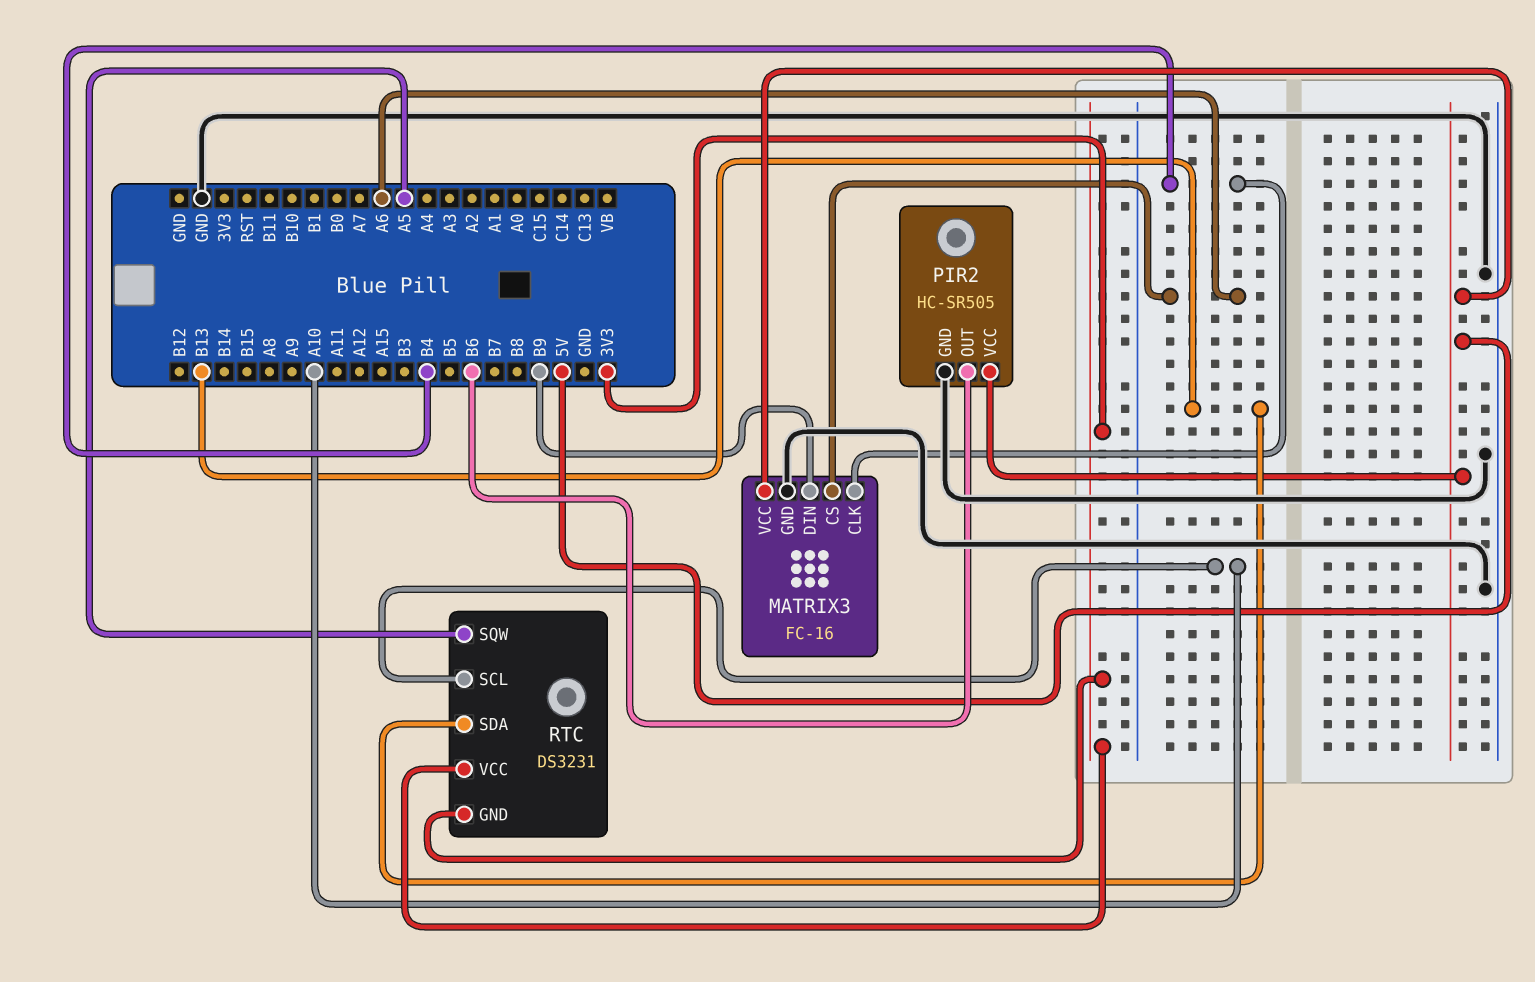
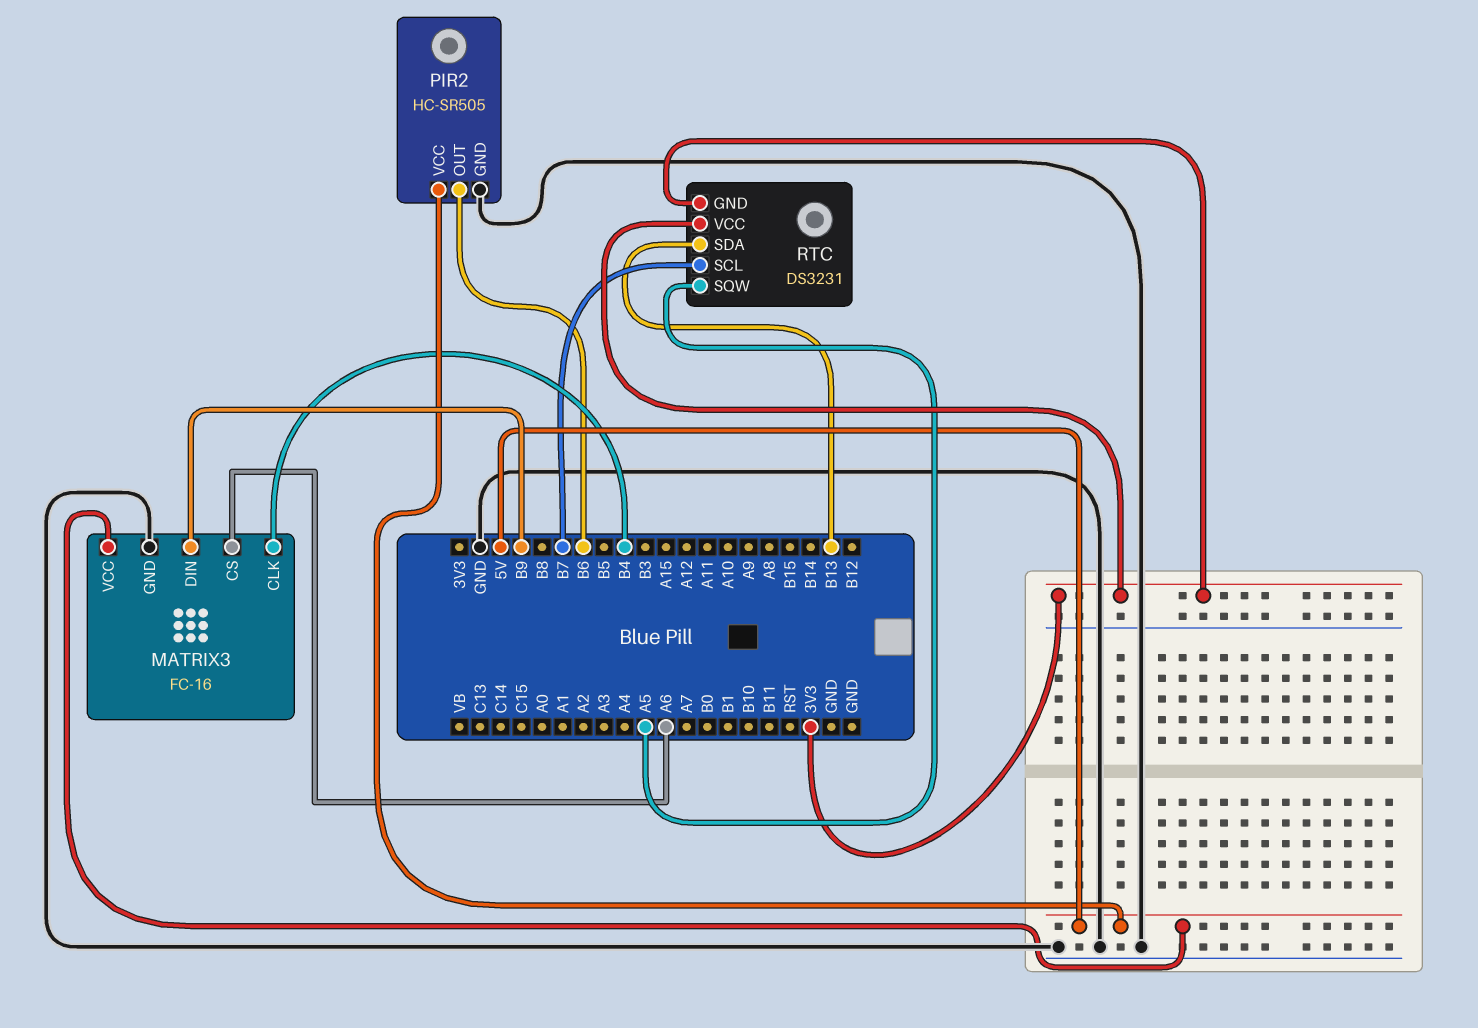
RTC pin SCL: A10 -> B7

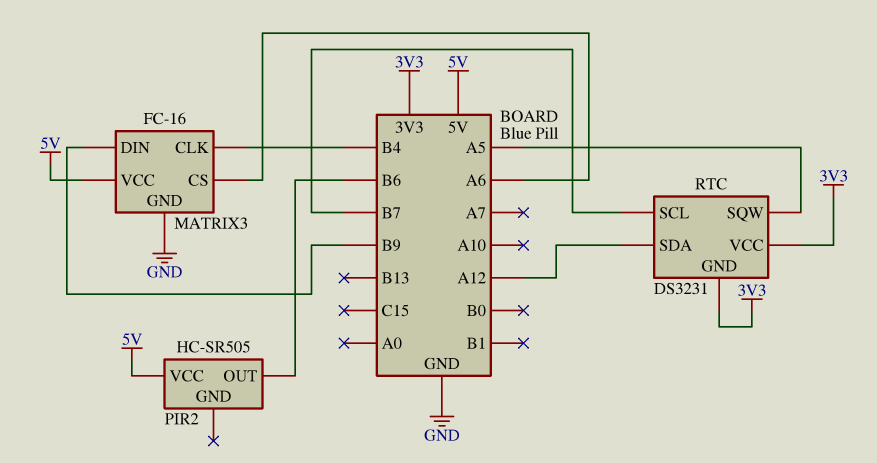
PIR2 pin GND: GND -> none
RTC pin SDA: B13 -> A12

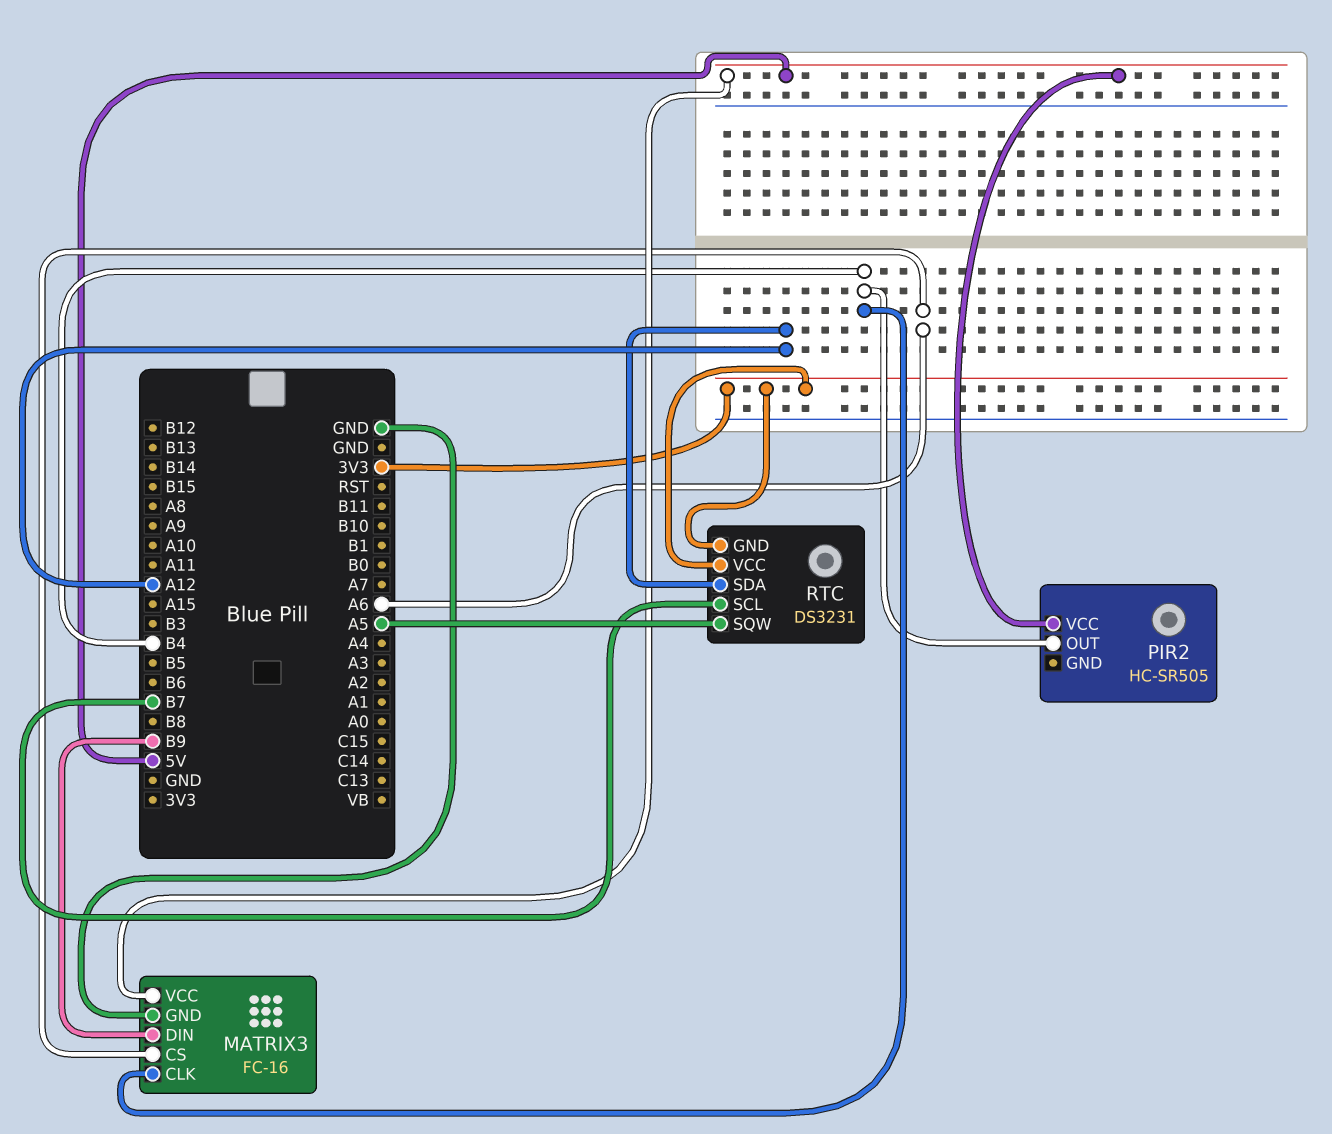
PIR2 pin OUT: B6 -> B4

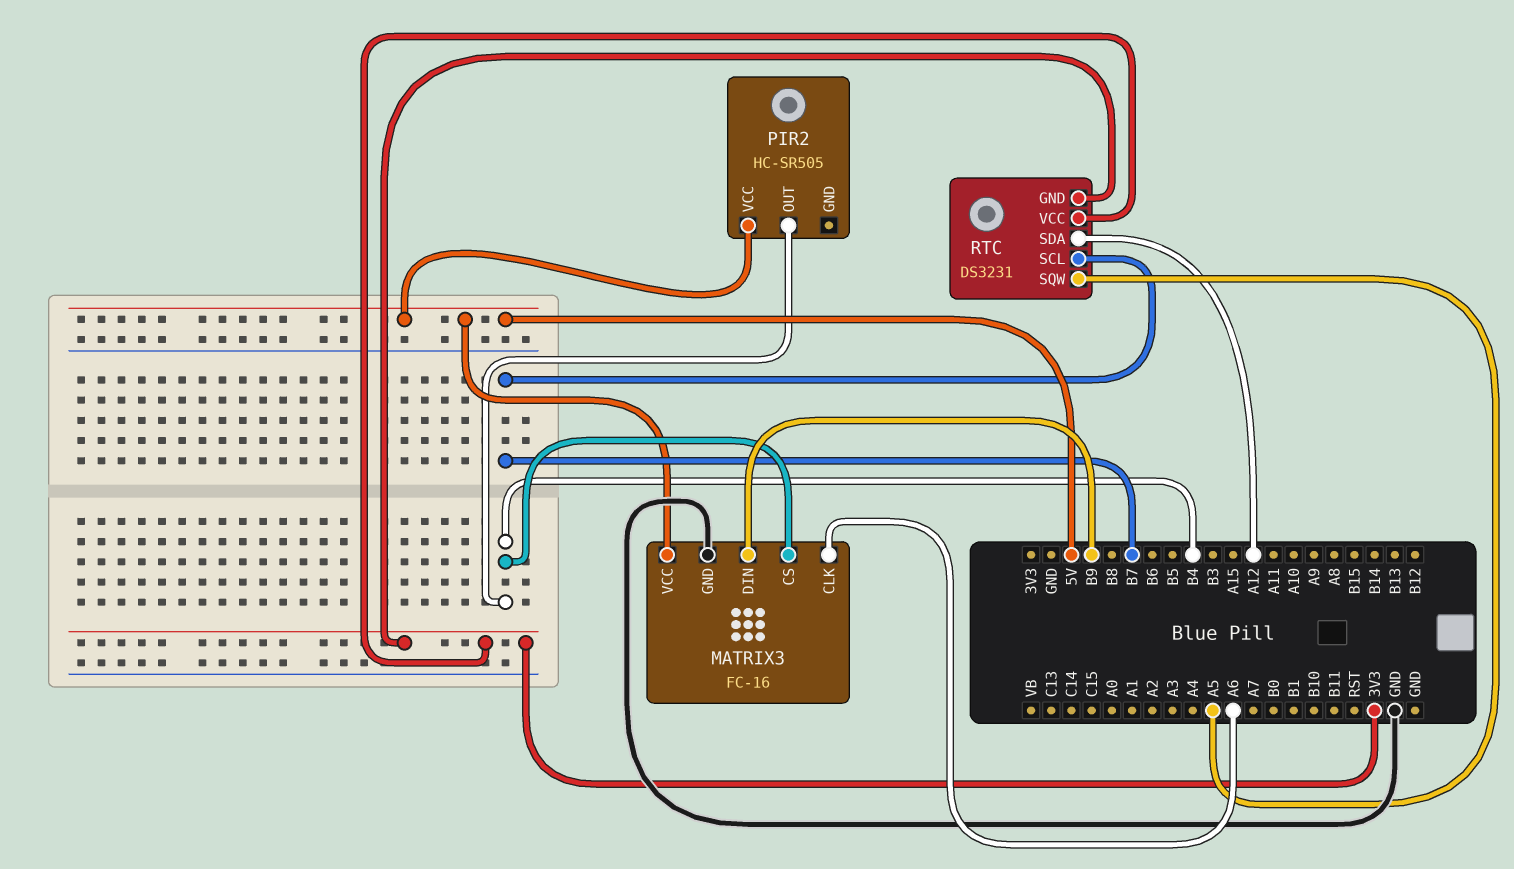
MATRIX3 pin CLK: B4 -> A6
MATRIX3 pin CS: A6 -> B4

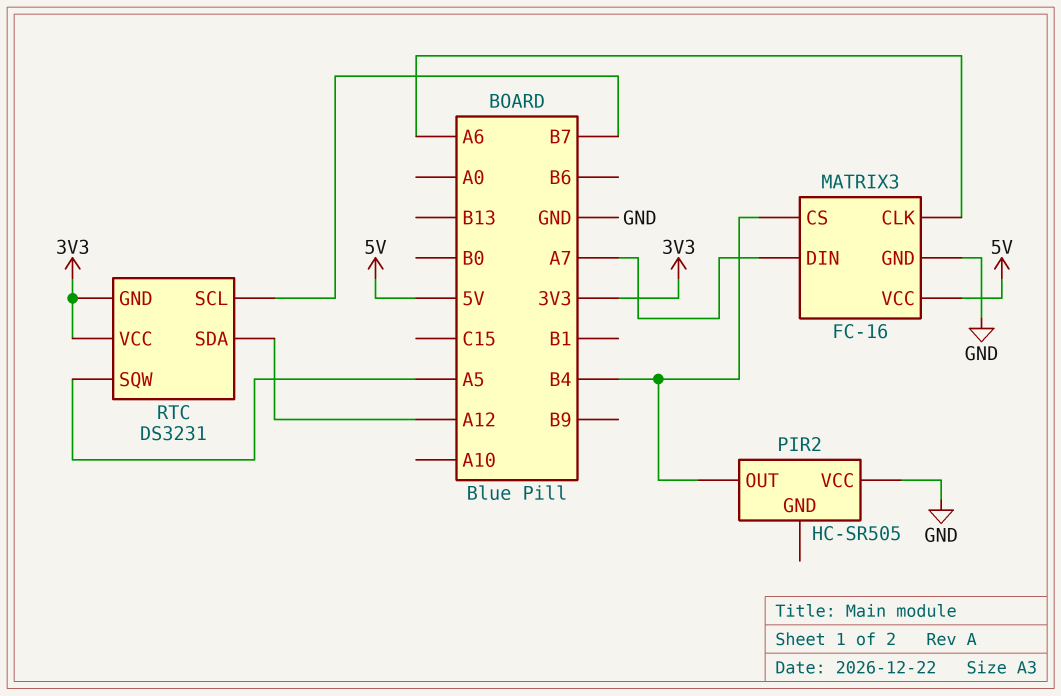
MATRIX3 pin DIN: B9 -> A7
PIR2 pin VCC: 5V -> GND

